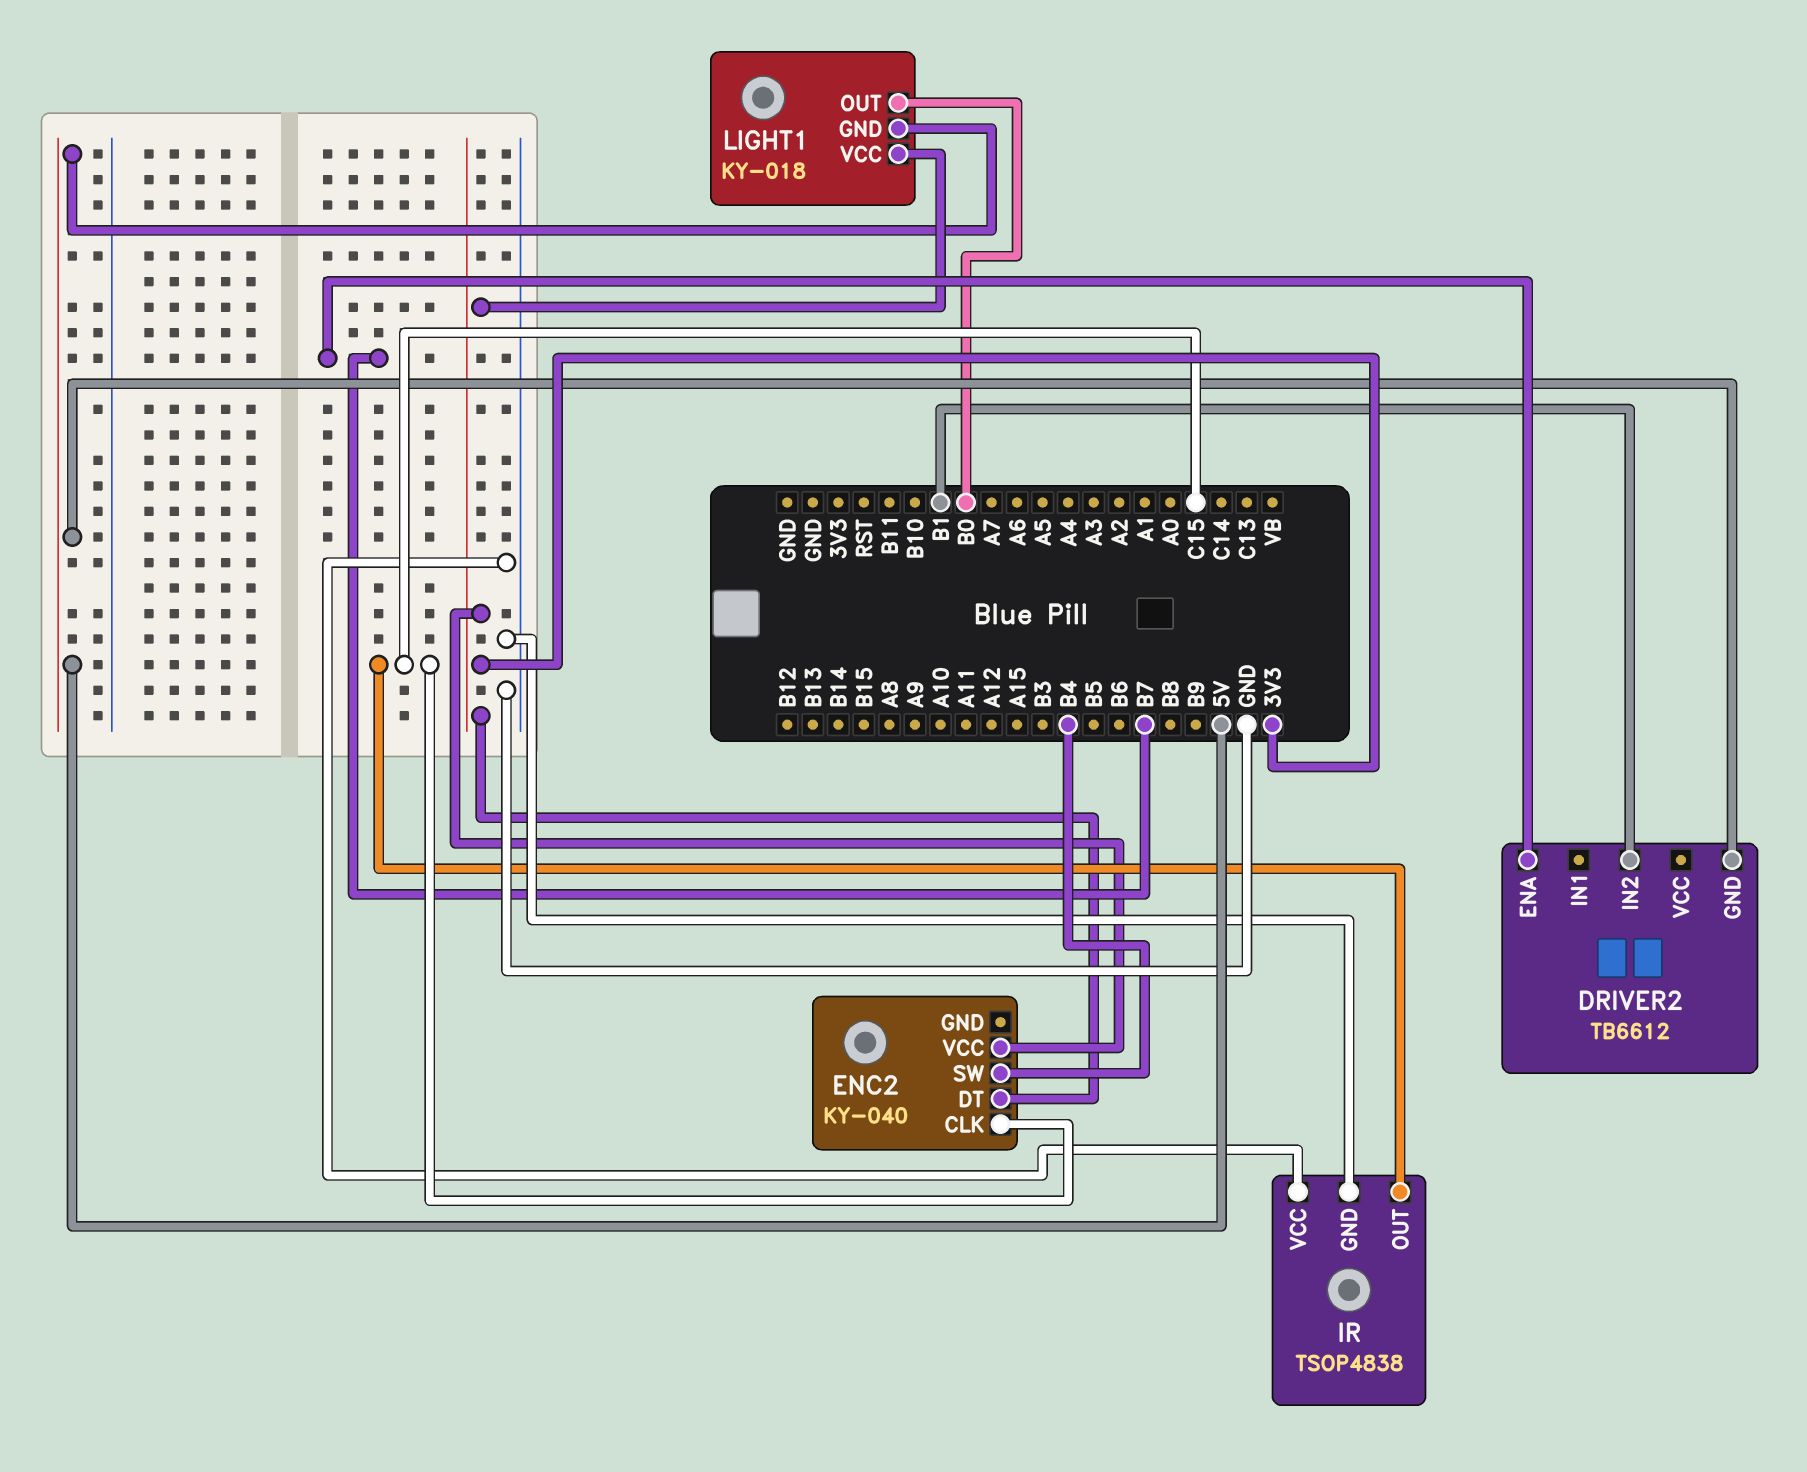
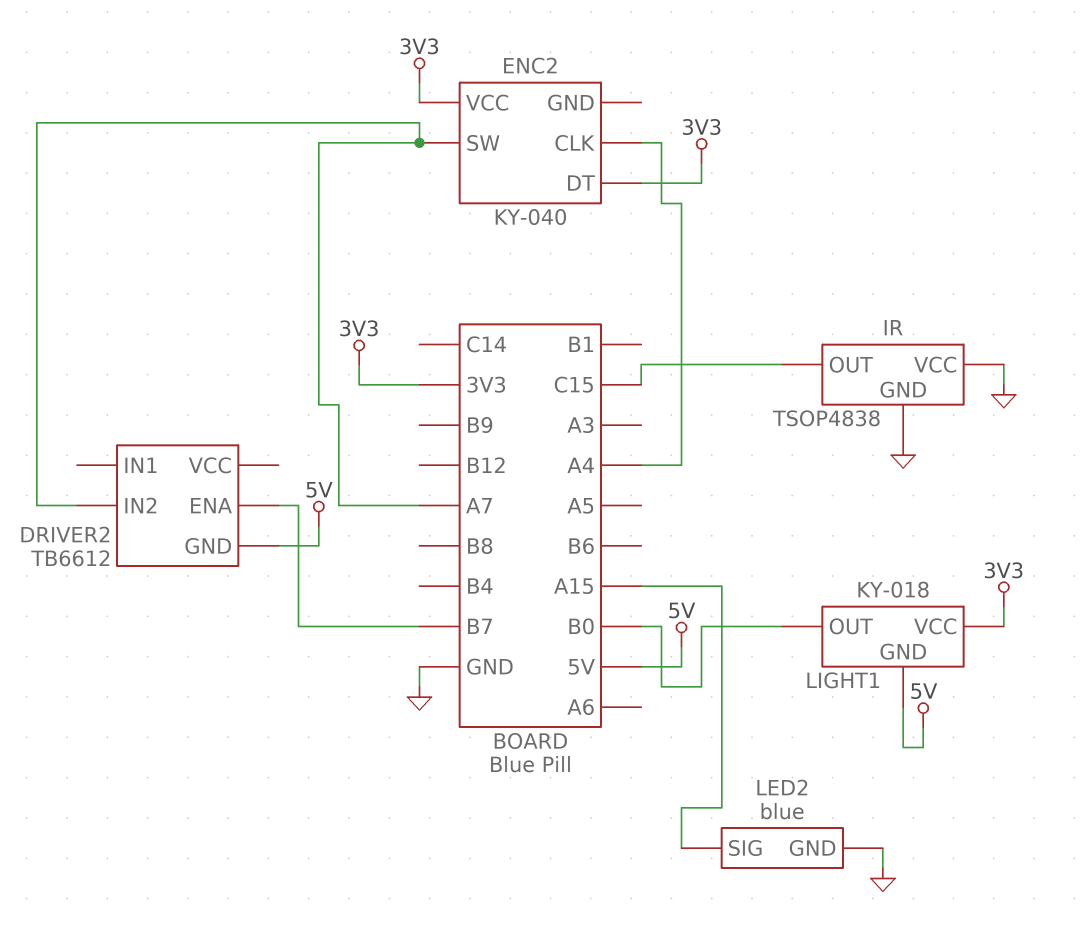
DRIVER2 pin IN2: B1 -> A7
ENC2 pin CLK: C15 -> A4
ENC2 pin SW: B4 -> A7
LED2: none -> blue
LED2 pin GND: none -> GND
LED2 pin SIG: none -> A15

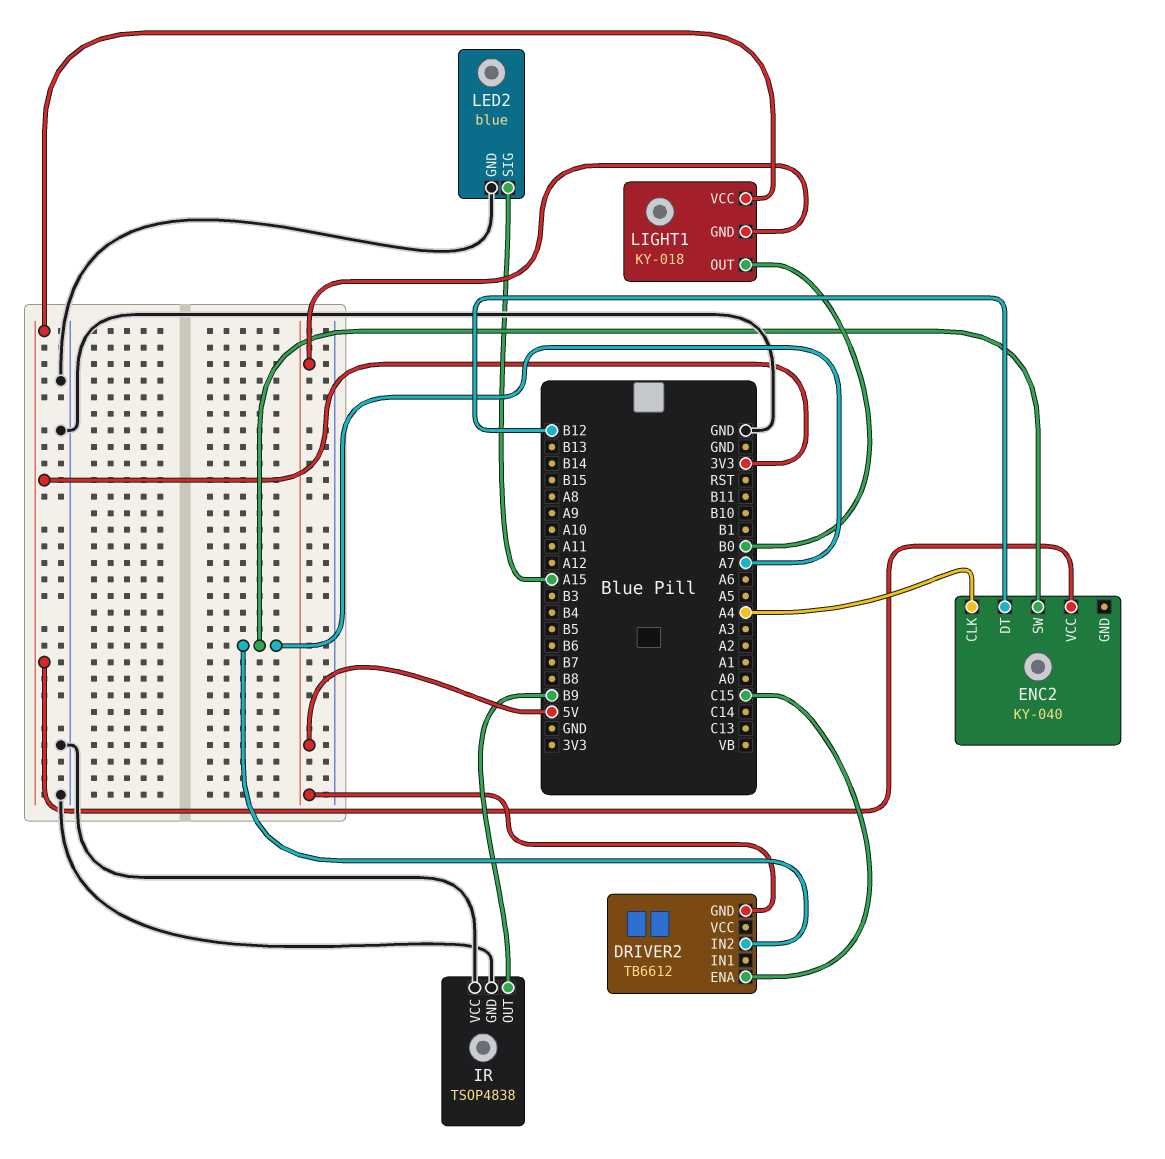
DRIVER2 pin ENA: B7 -> C15
ENC2 pin DT: 3V3 -> B12
IR pin OUT: C15 -> B9

